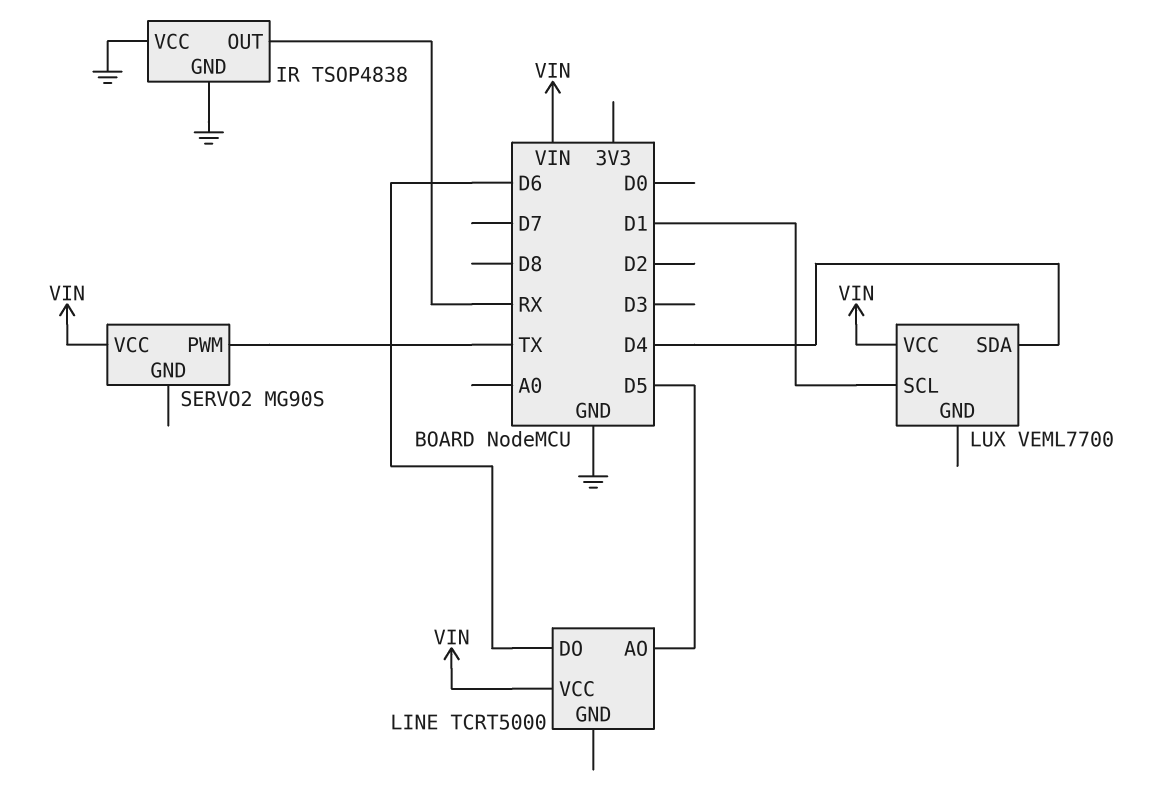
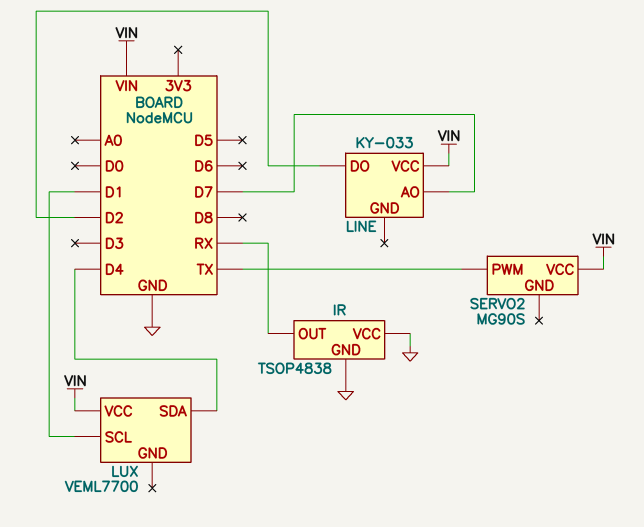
LINE: TCRT5000 -> KY-033
LINE pin AO: D5 -> D7
LINE pin DO: D6 -> D2

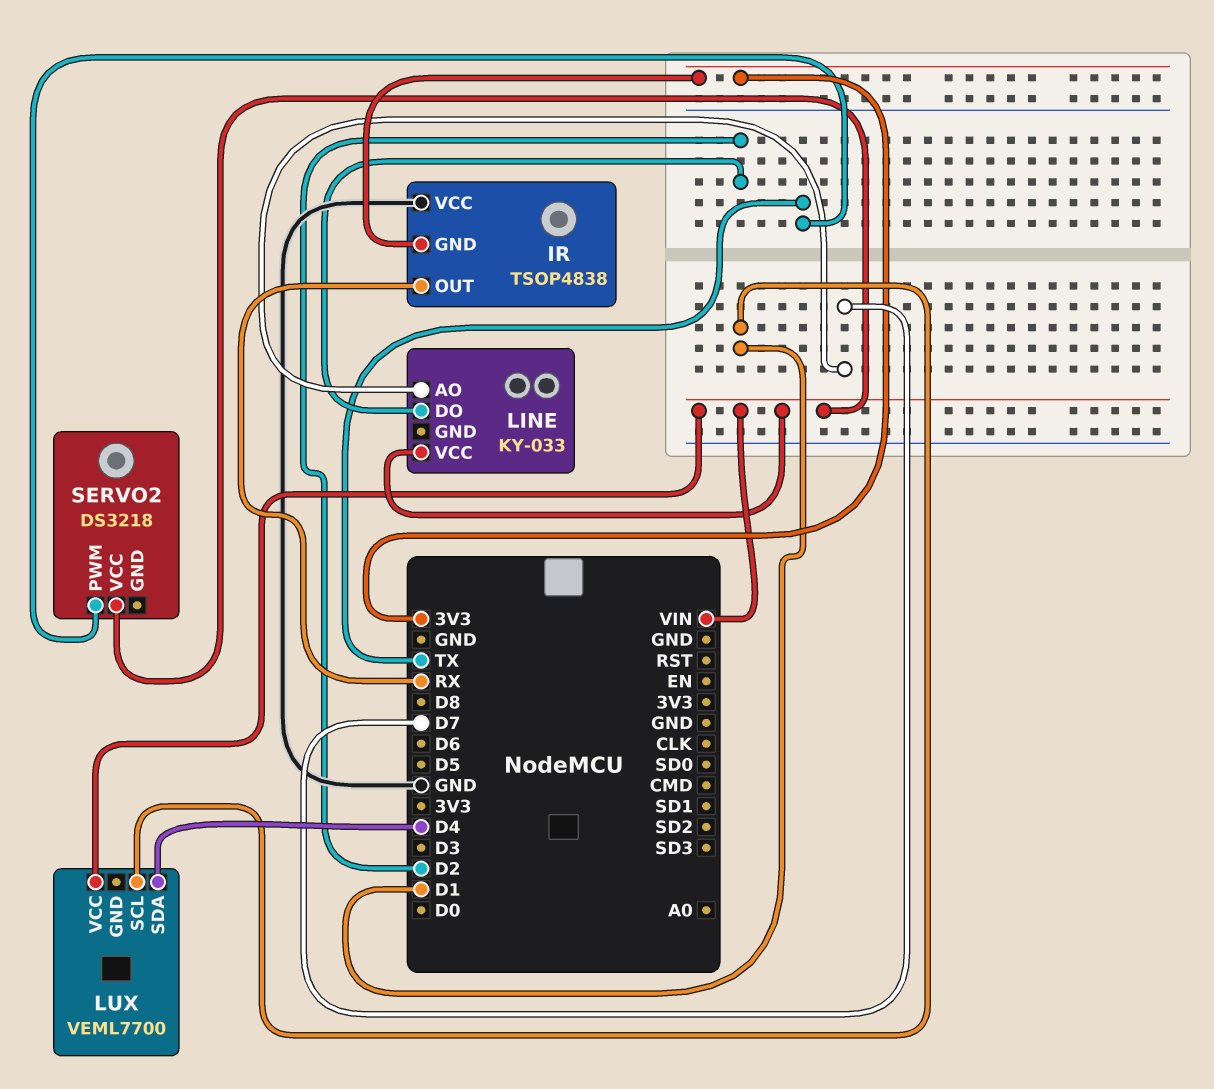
IR pin GND: GND -> 3V3
SERVO2: MG90S -> DS3218

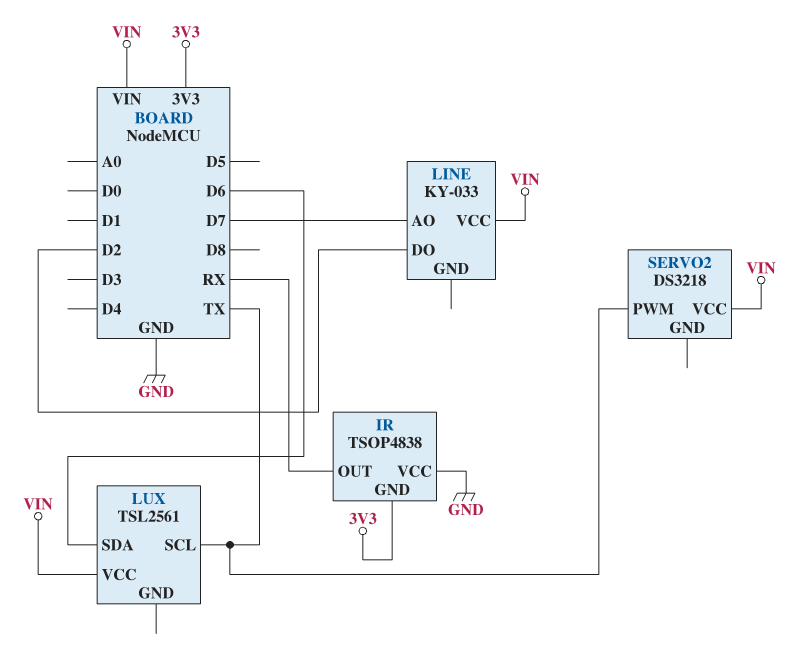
LUX: VEML7700 -> TSL2561
LUX pin SCL: D1 -> TX
LUX pin SDA: D4 -> D6

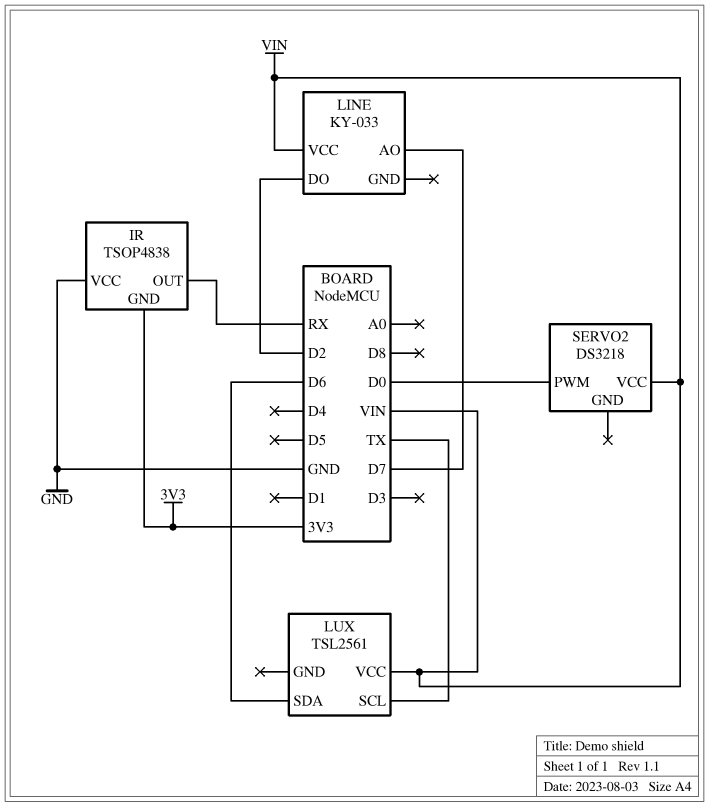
SERVO2 pin PWM: TX -> D0

